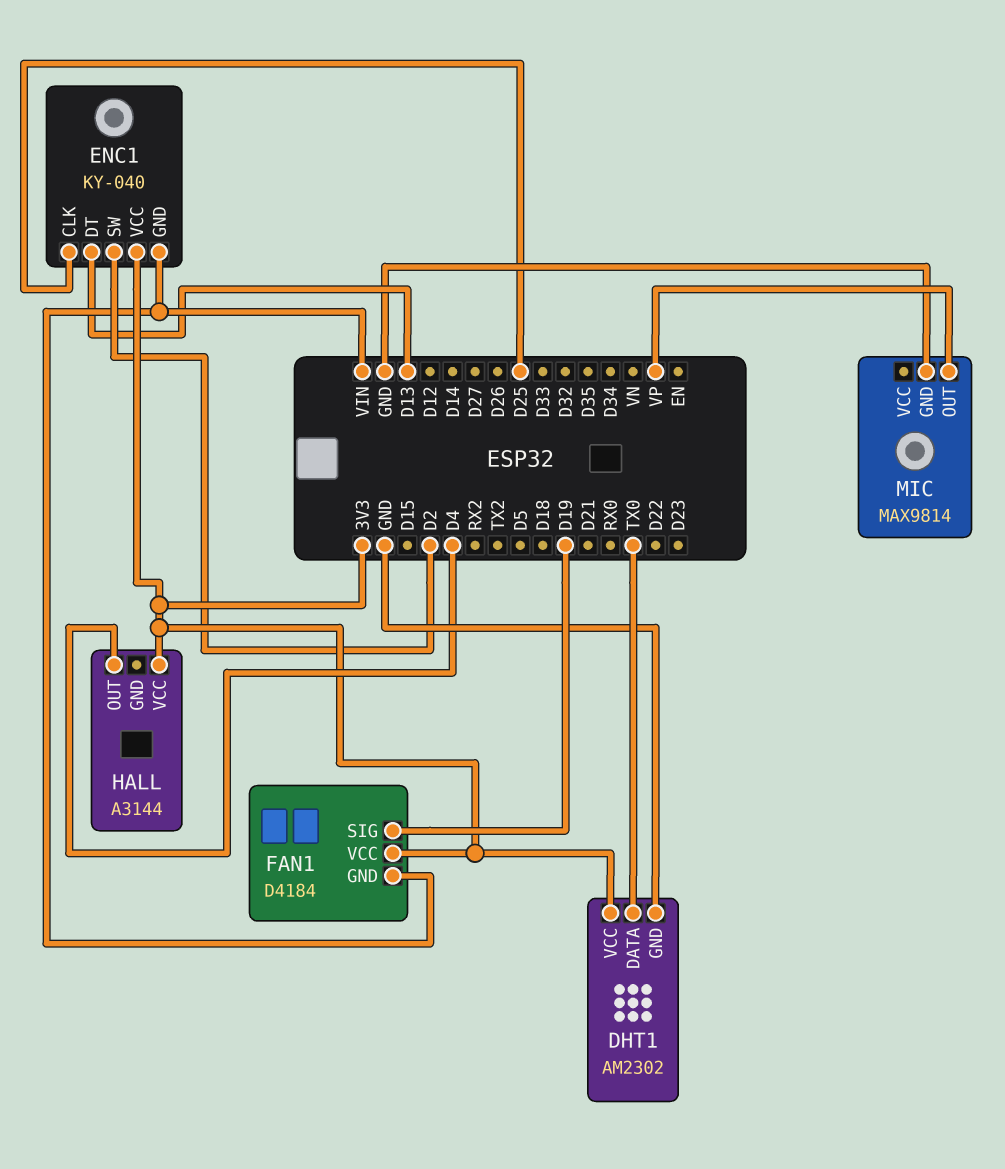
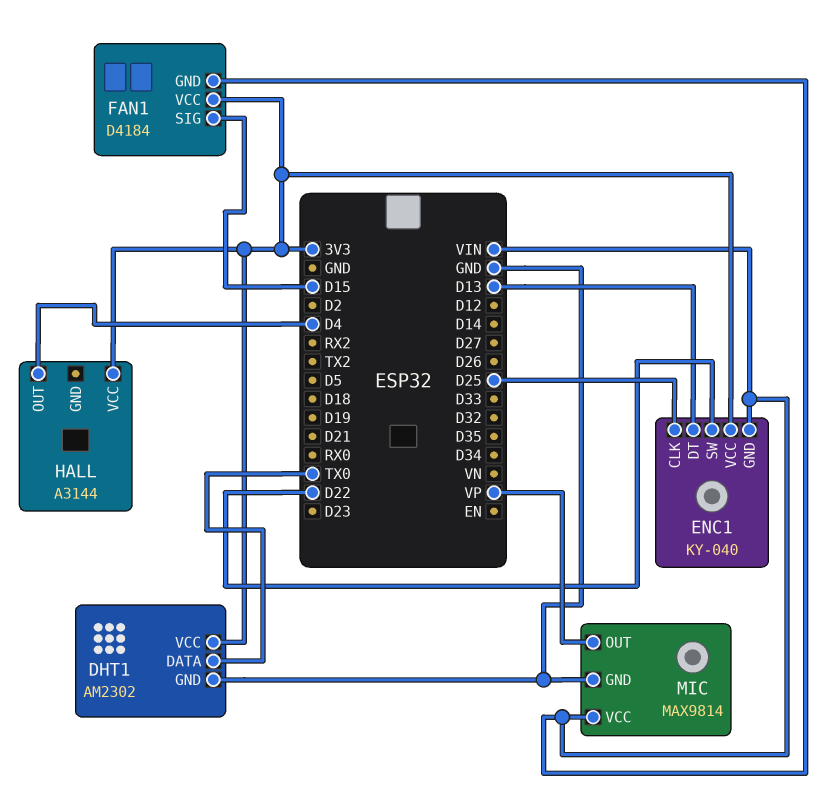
ENC1 pin SW: D2 -> D22
FAN1 pin SIG: D19 -> D15
MIC pin VCC: none -> VIN

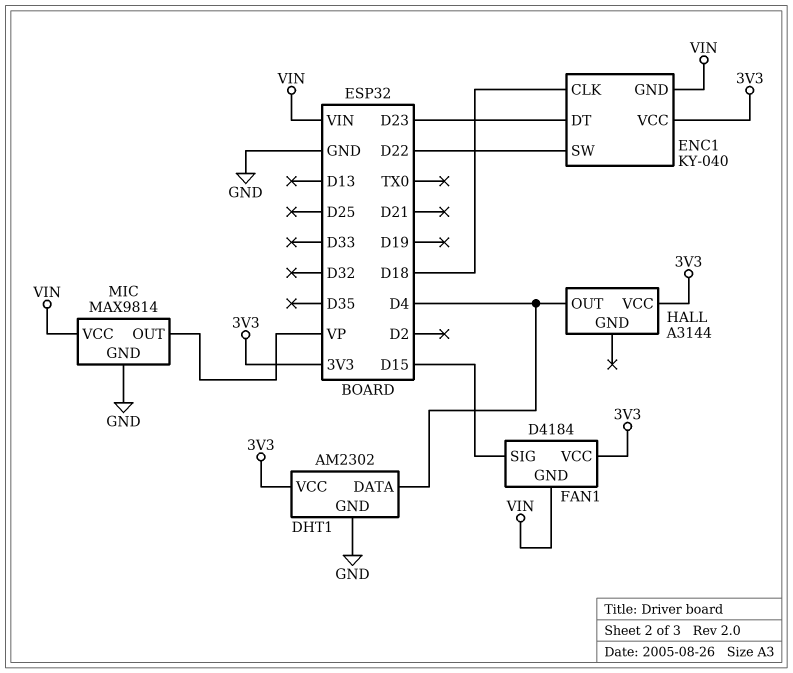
DHT1 pin DATA: TX0 -> D4
ENC1 pin CLK: D25 -> D18
ENC1 pin DT: D13 -> D23

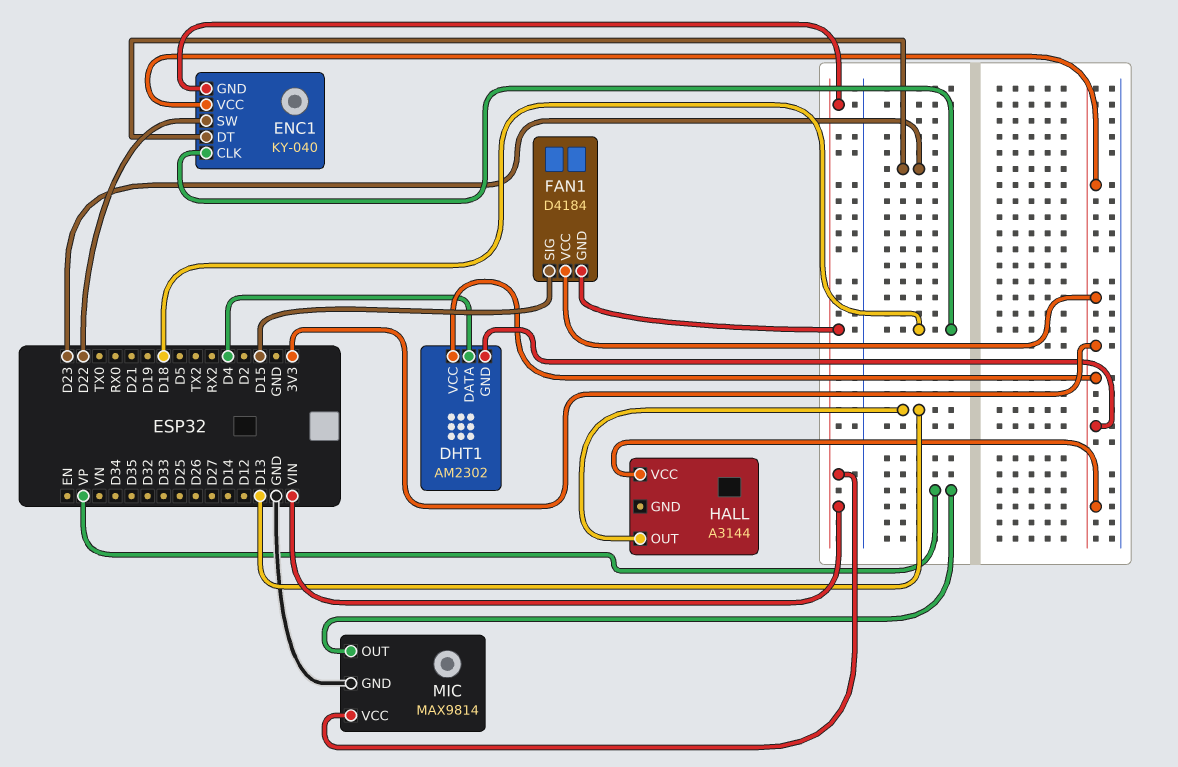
DHT1 pin GND: GND -> 3V3
HALL pin OUT: D4 -> D13

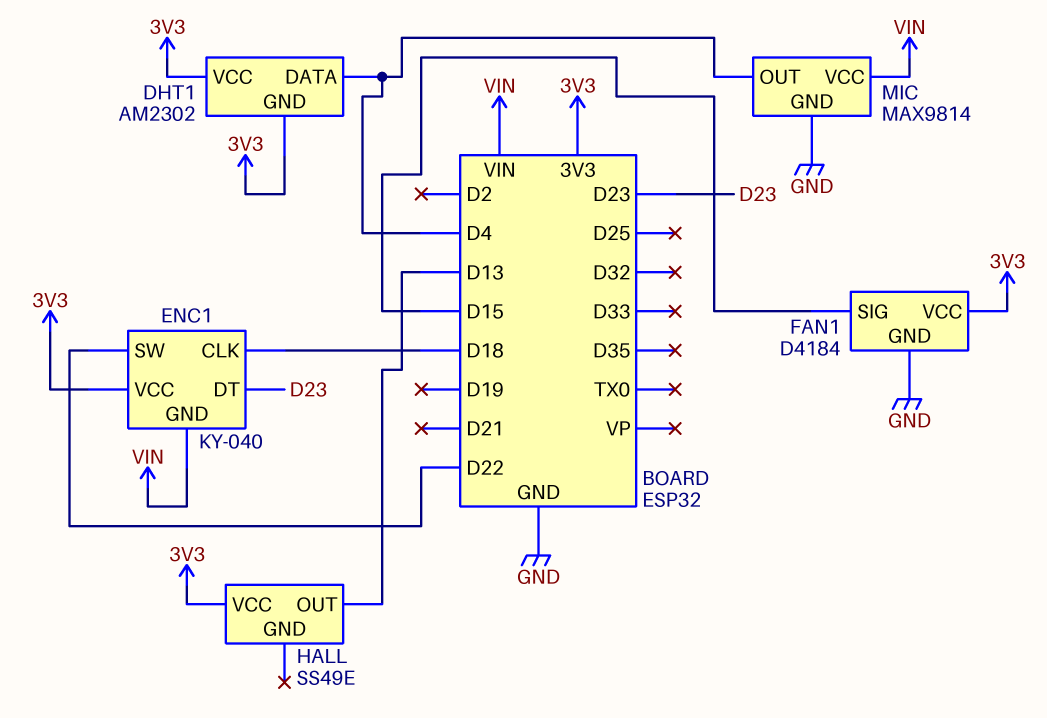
FAN1 pin GND: VIN -> GND
HALL: A3144 -> SS49E
MIC pin OUT: VP -> D4

